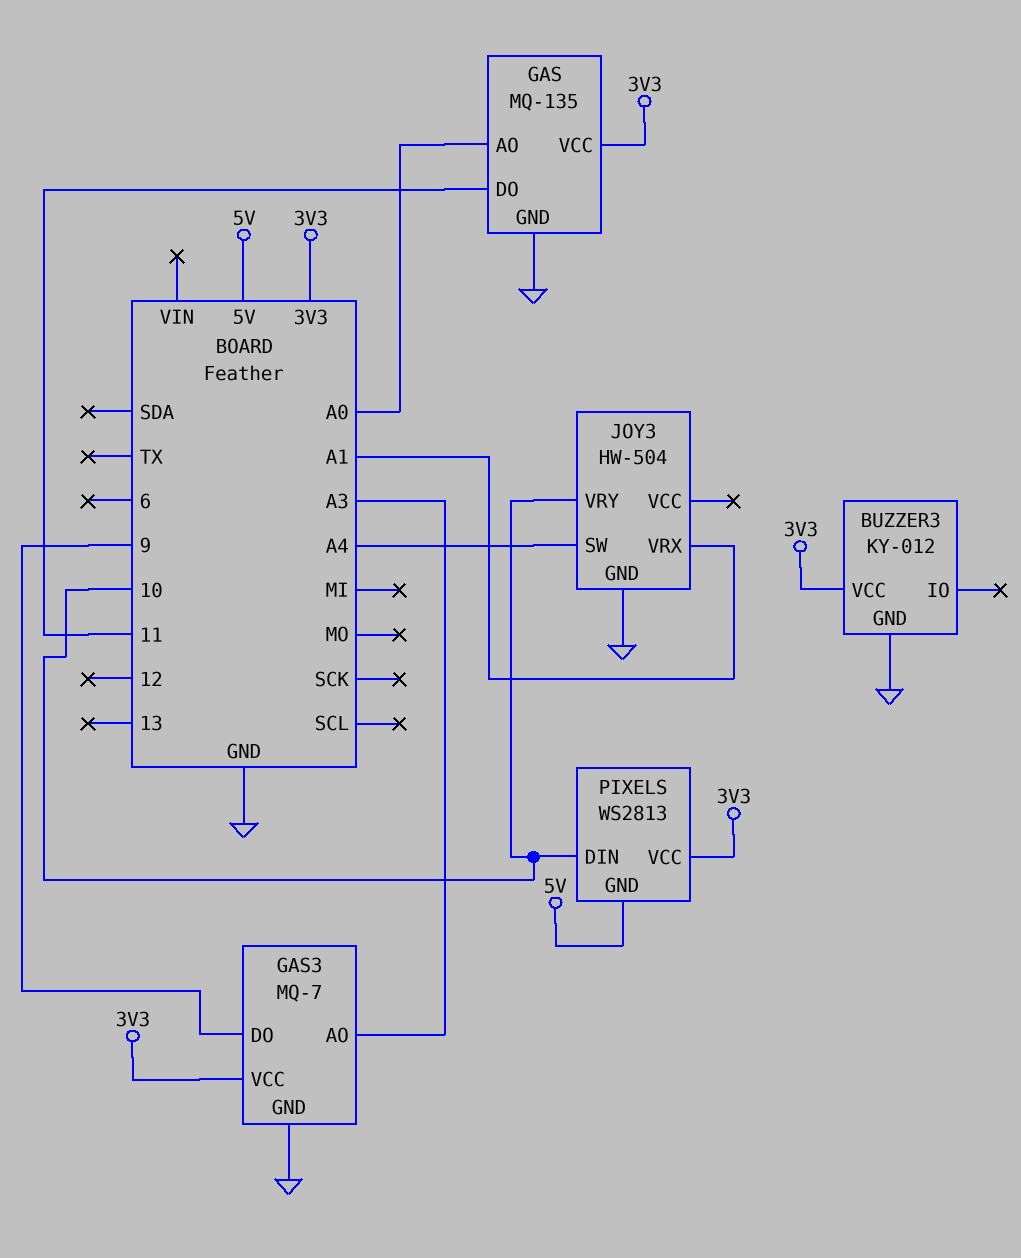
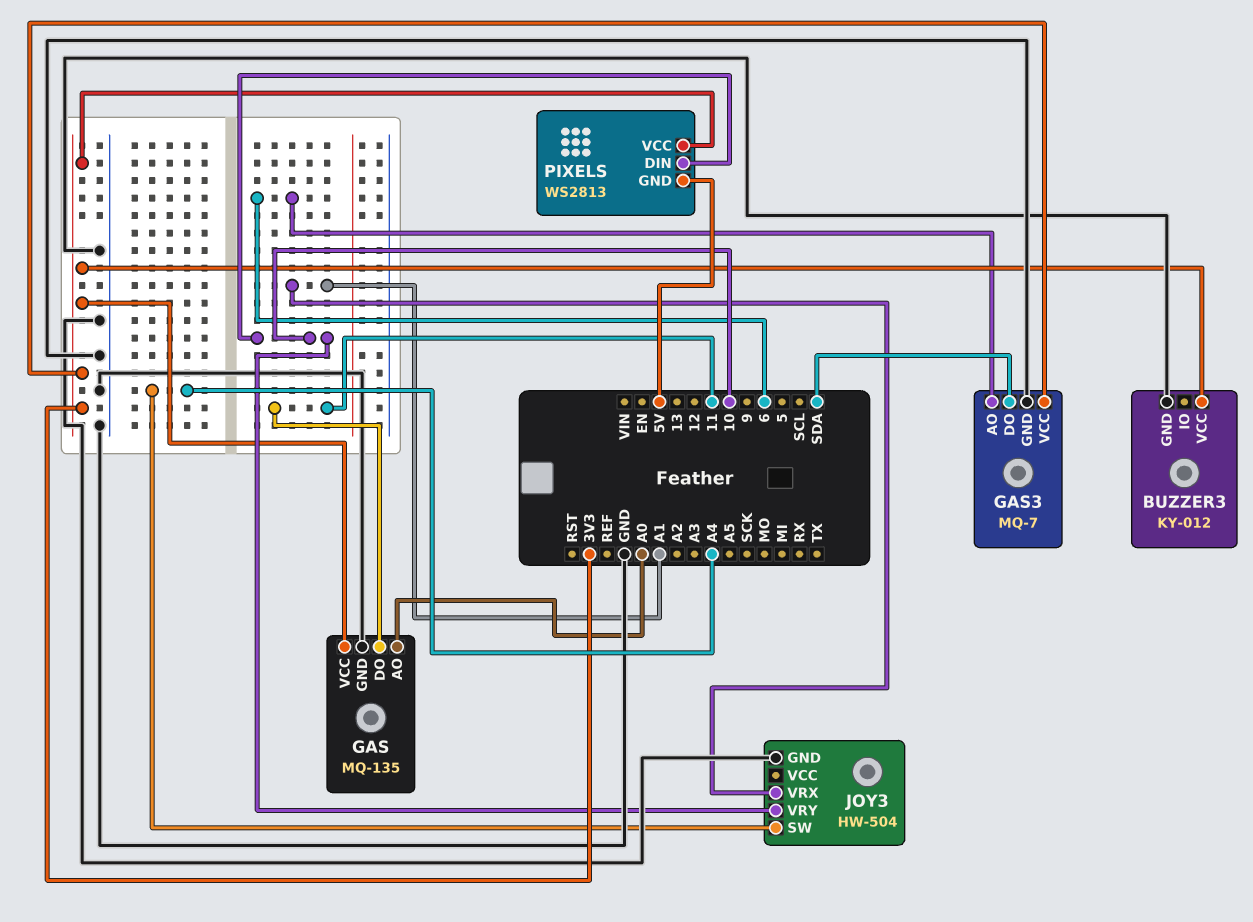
GAS3 pin AO: A3 -> 6
GAS3 pin DO: 9 -> SDA

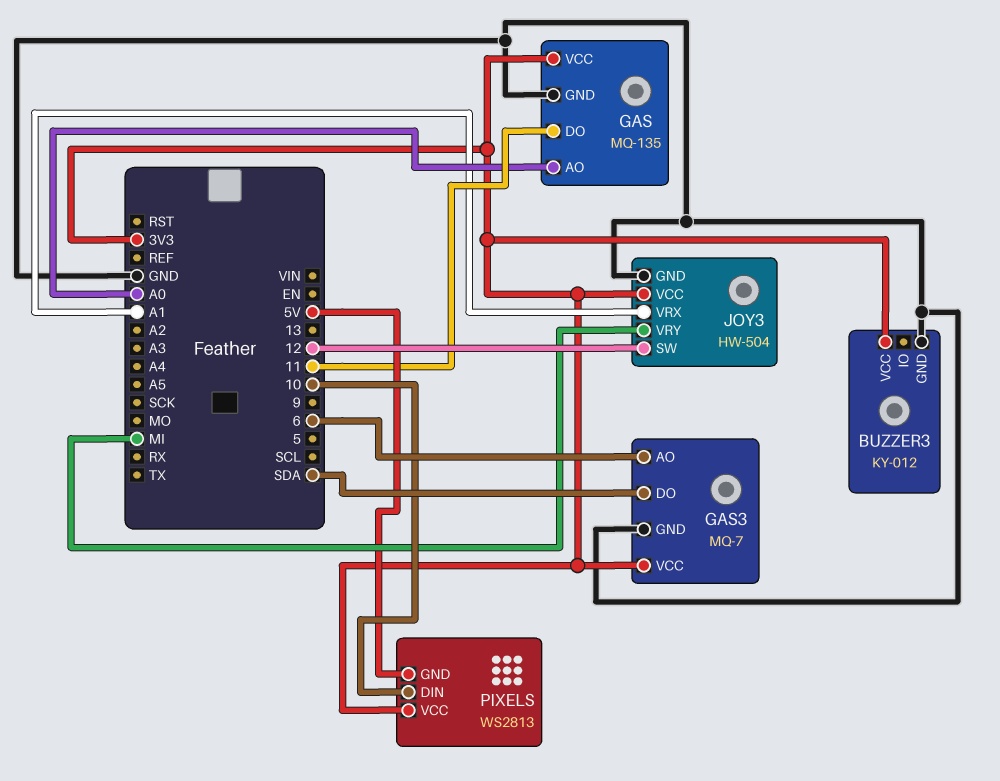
JOY3 pin SW: A4 -> 12
JOY3 pin VCC: none -> 3V3
JOY3 pin VRY: 10 -> MI

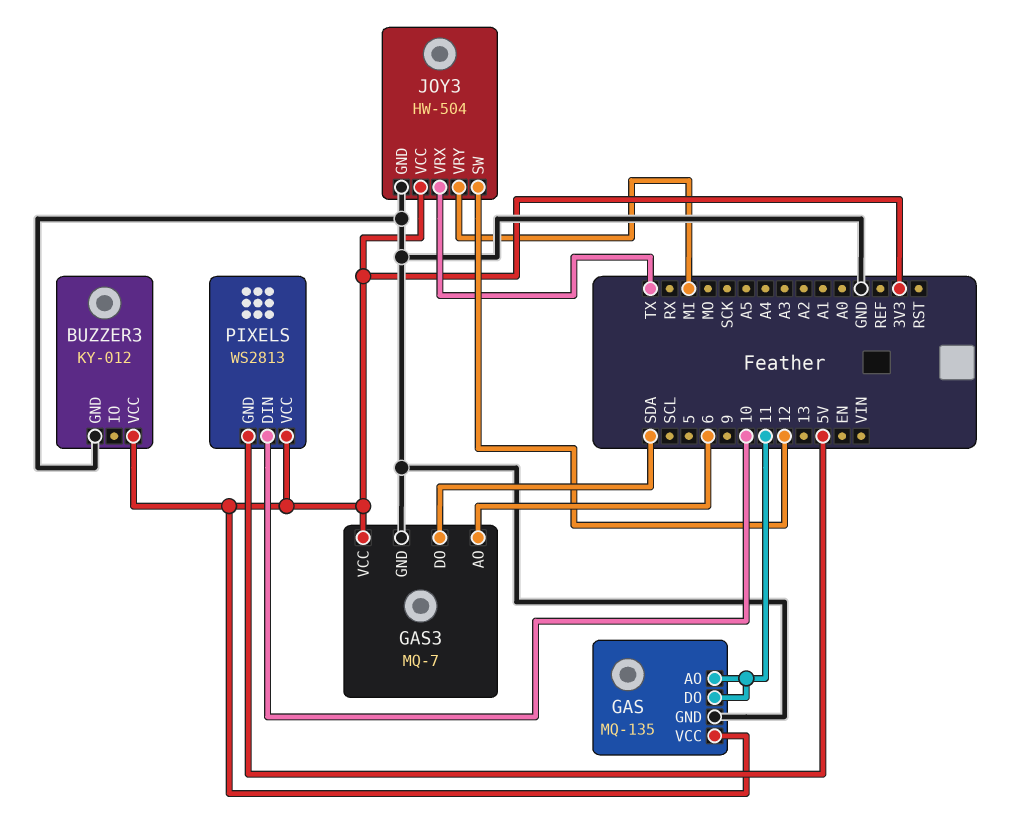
GAS pin AO: A0 -> 11
JOY3 pin VRX: A1 -> TX

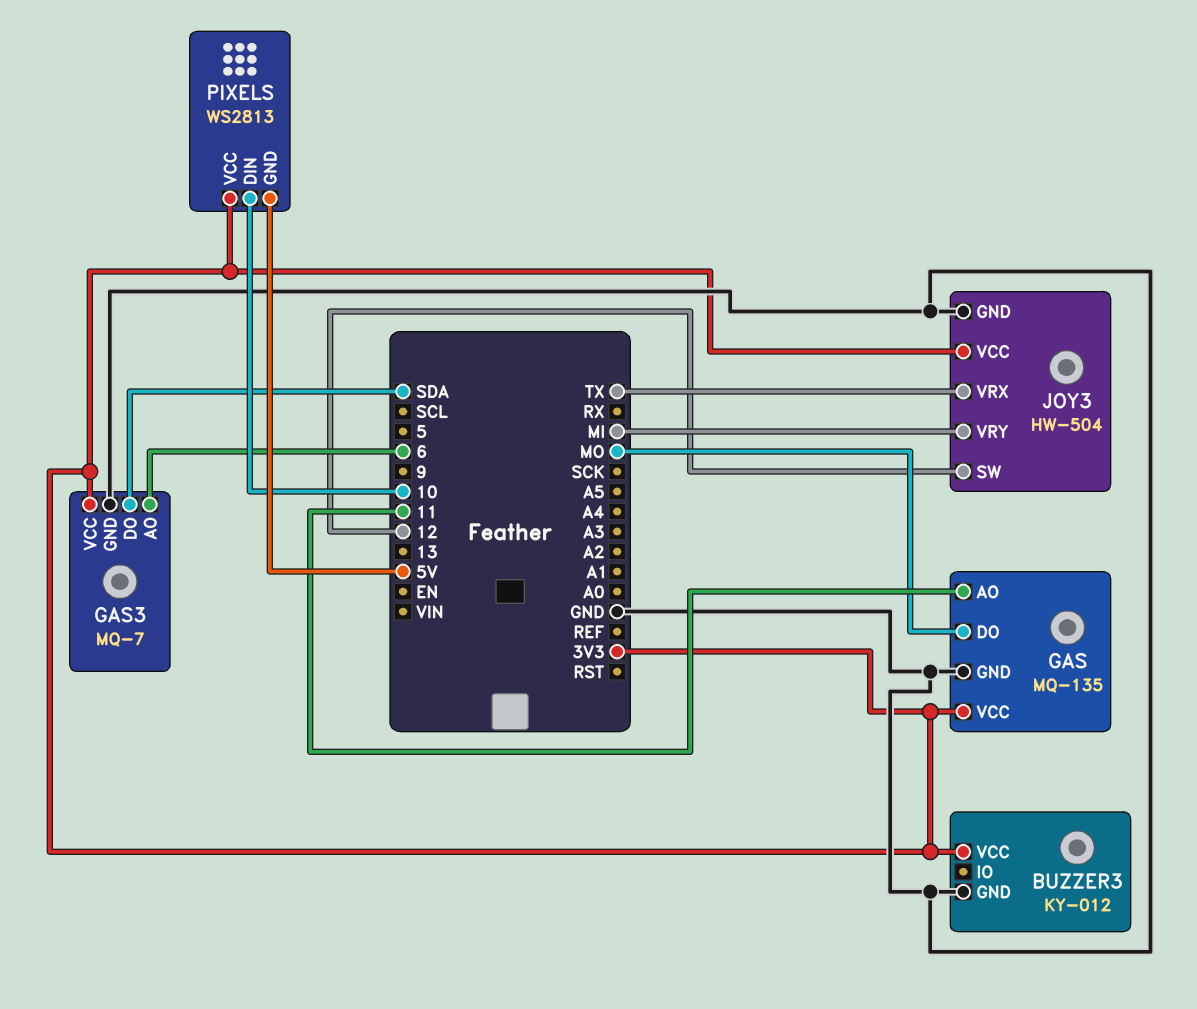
GAS pin DO: 11 -> MO

